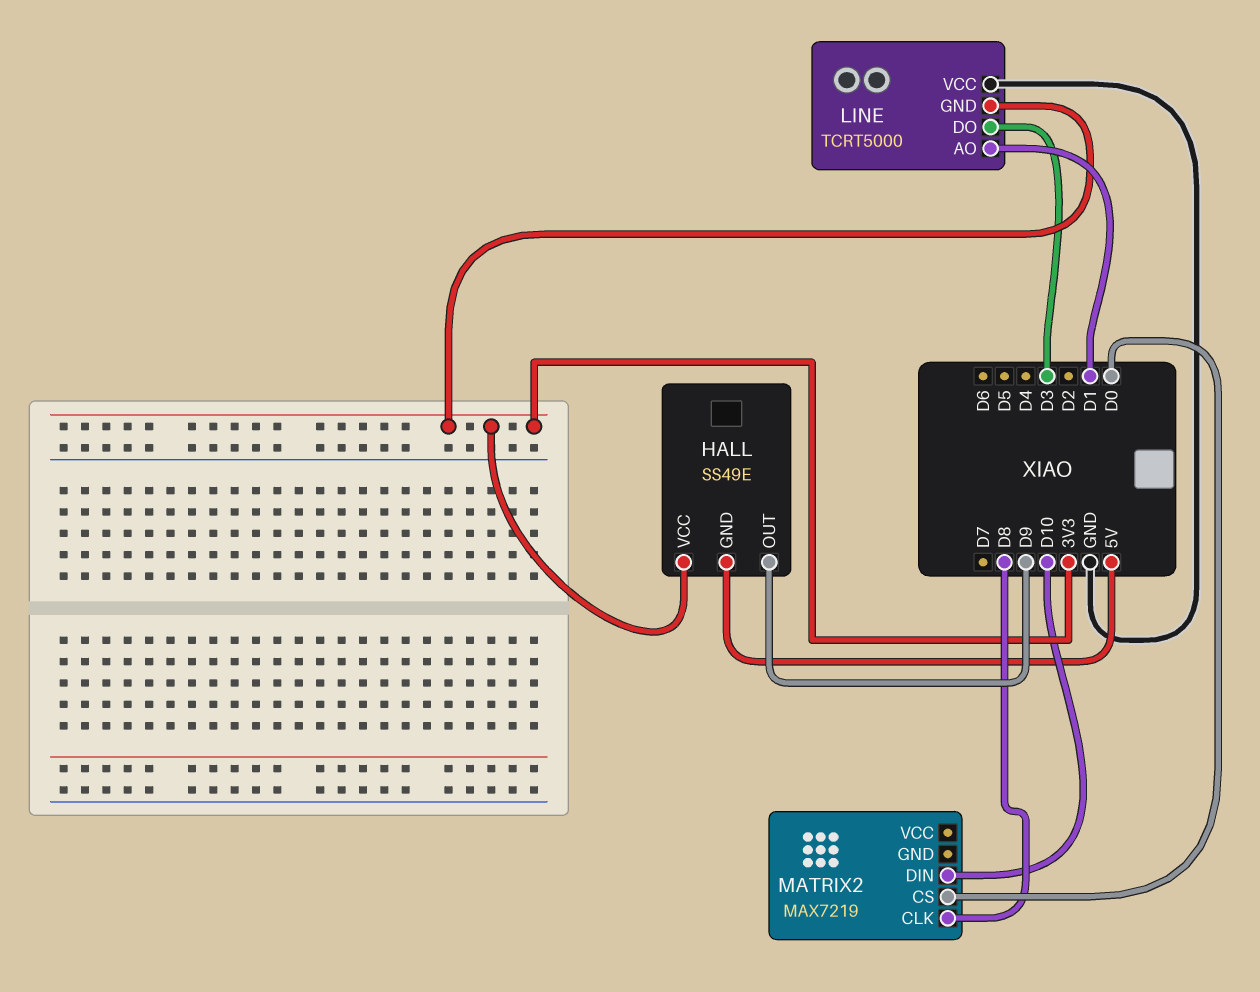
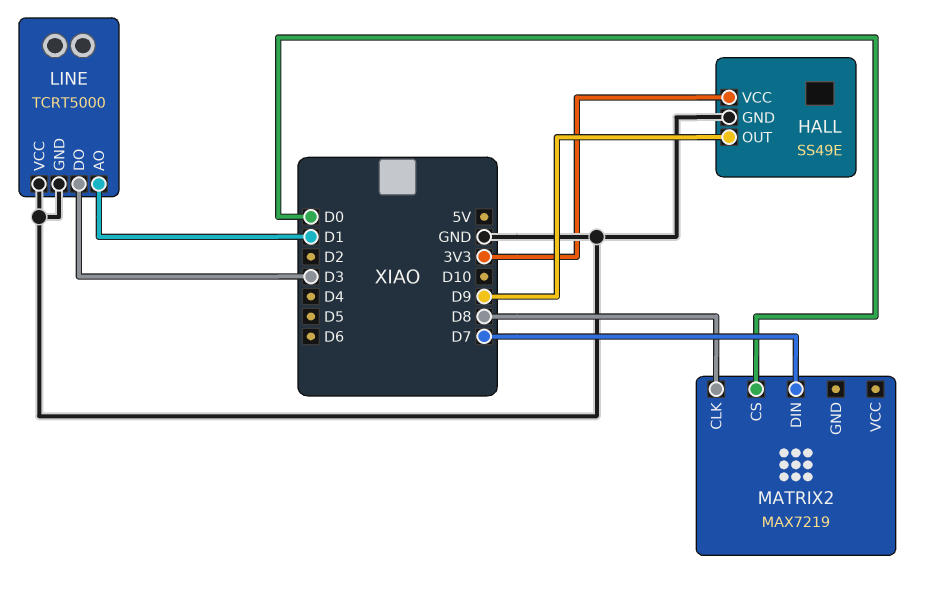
HALL pin GND: 5V -> GND
LINE pin GND: 3V3 -> GND
MATRIX2 pin DIN: D10 -> D7

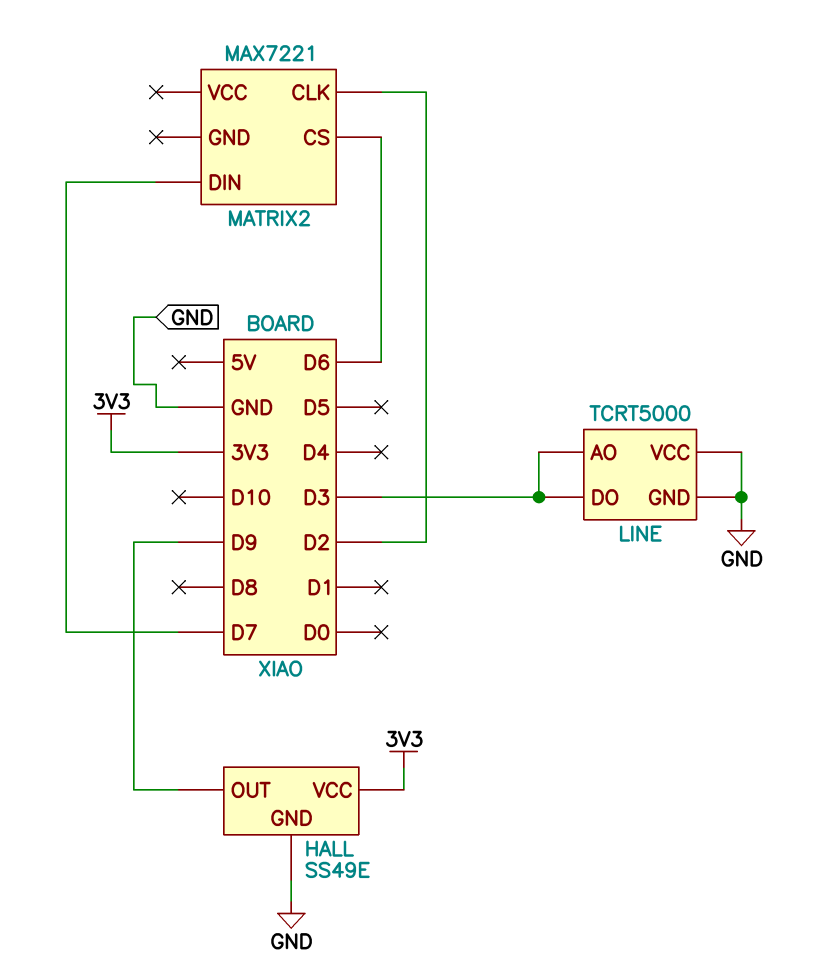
LINE pin AO: D1 -> D3
MATRIX2: MAX7219 -> MAX7221
MATRIX2 pin CLK: D8 -> D2
MATRIX2 pin CS: D0 -> D6

